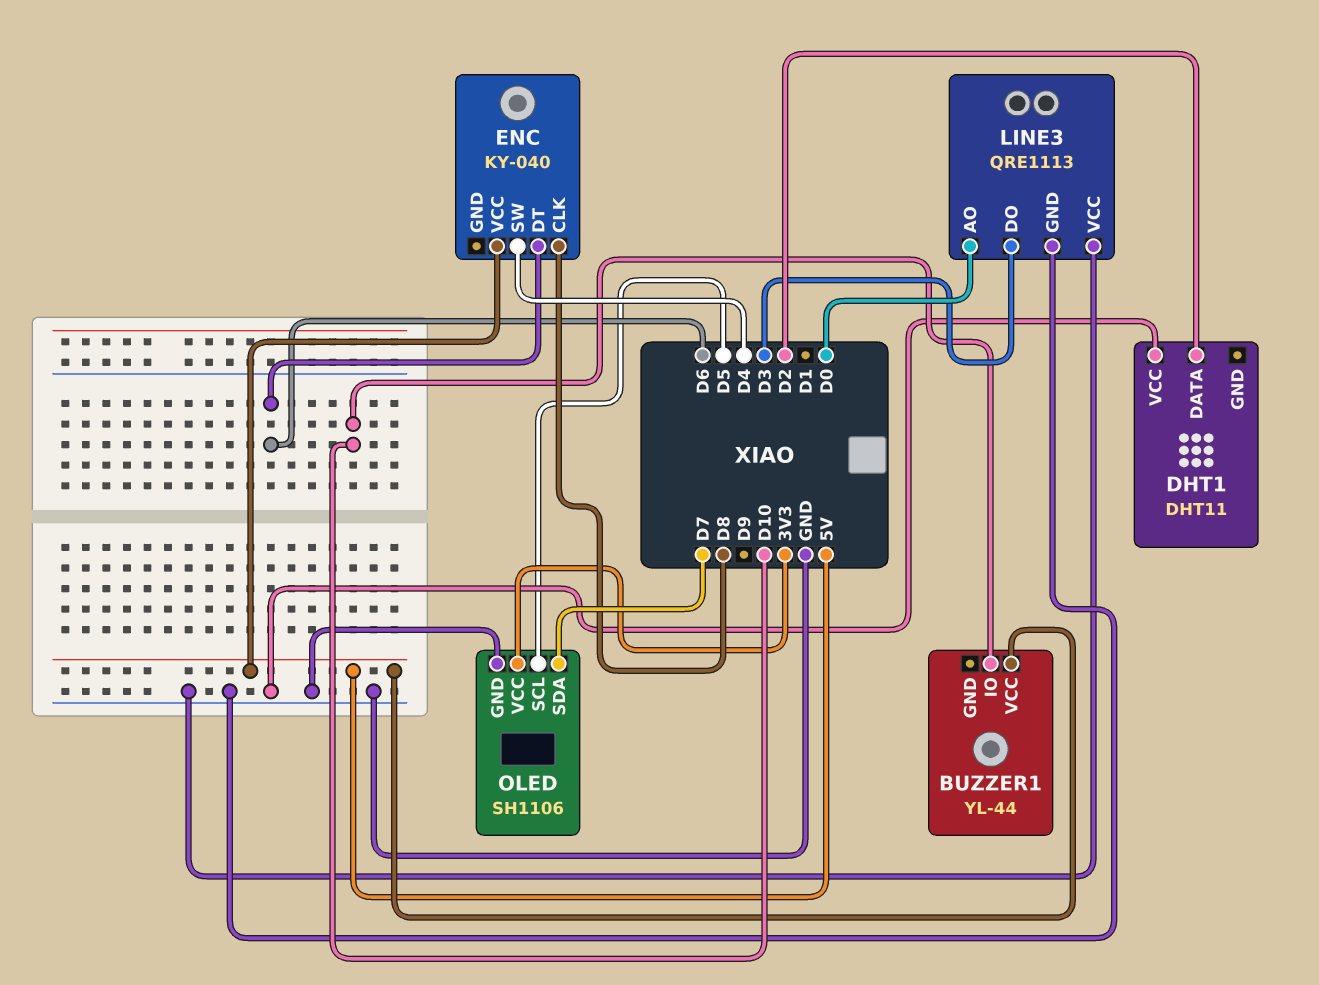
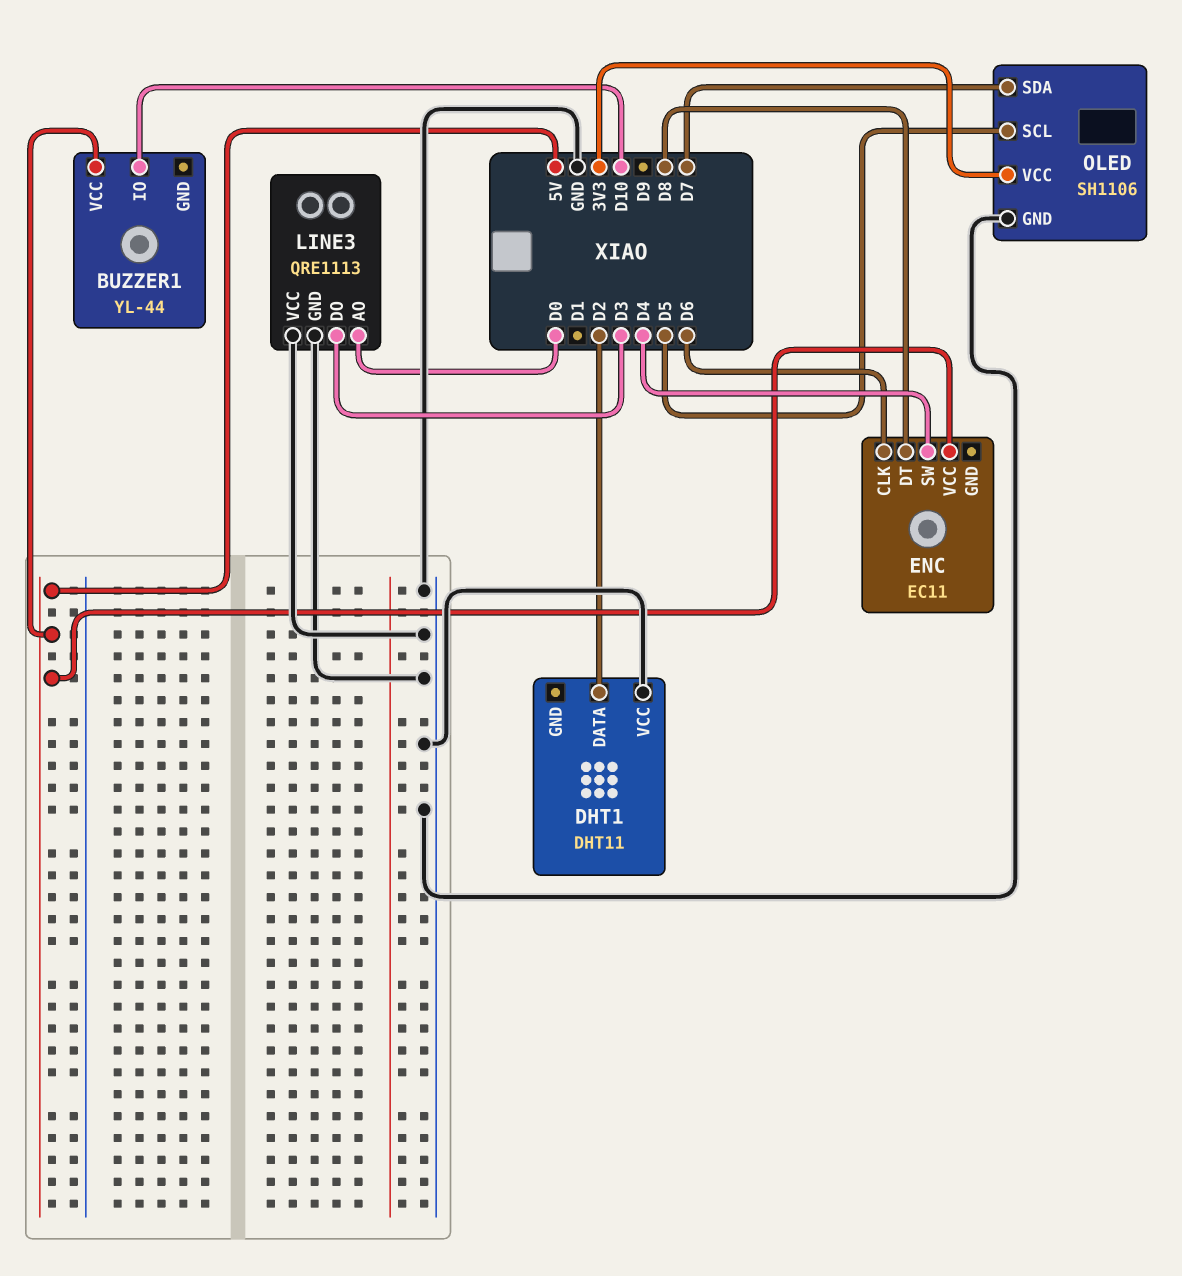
ENC: KY-040 -> EC11
ENC pin CLK: D8 -> D6
ENC pin DT: D6 -> D8

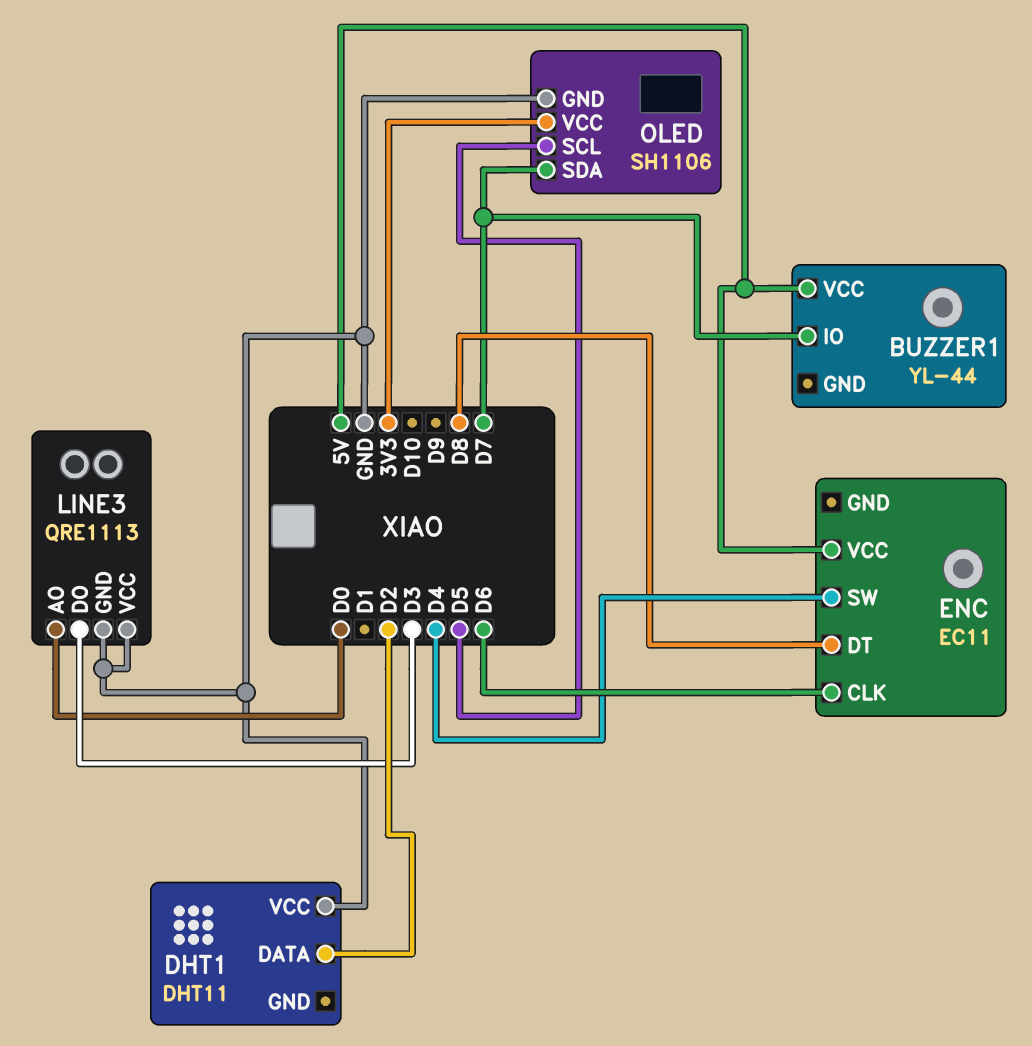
BUZZER1 pin IO: D10 -> D7

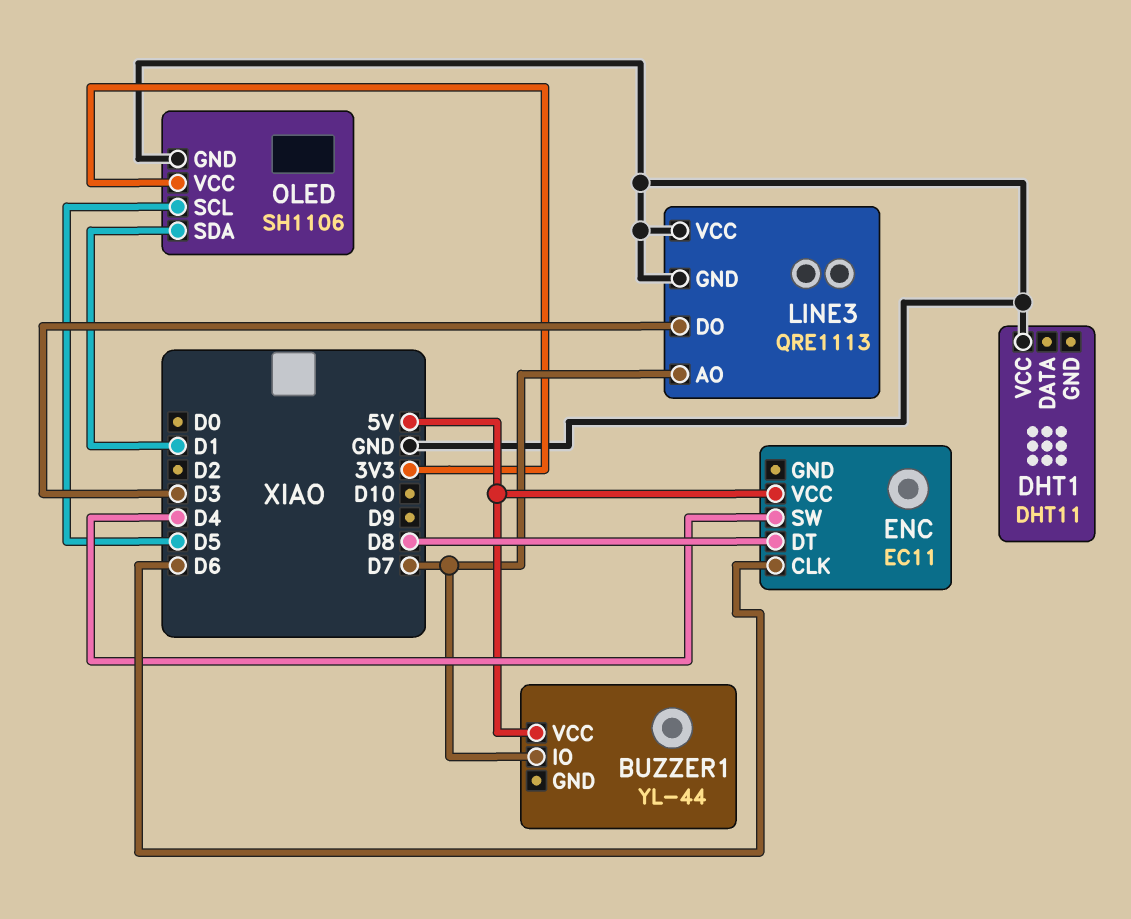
DHT1 pin DATA: D2 -> none
LINE3 pin AO: D0 -> D7
OLED pin SDA: D7 -> D1

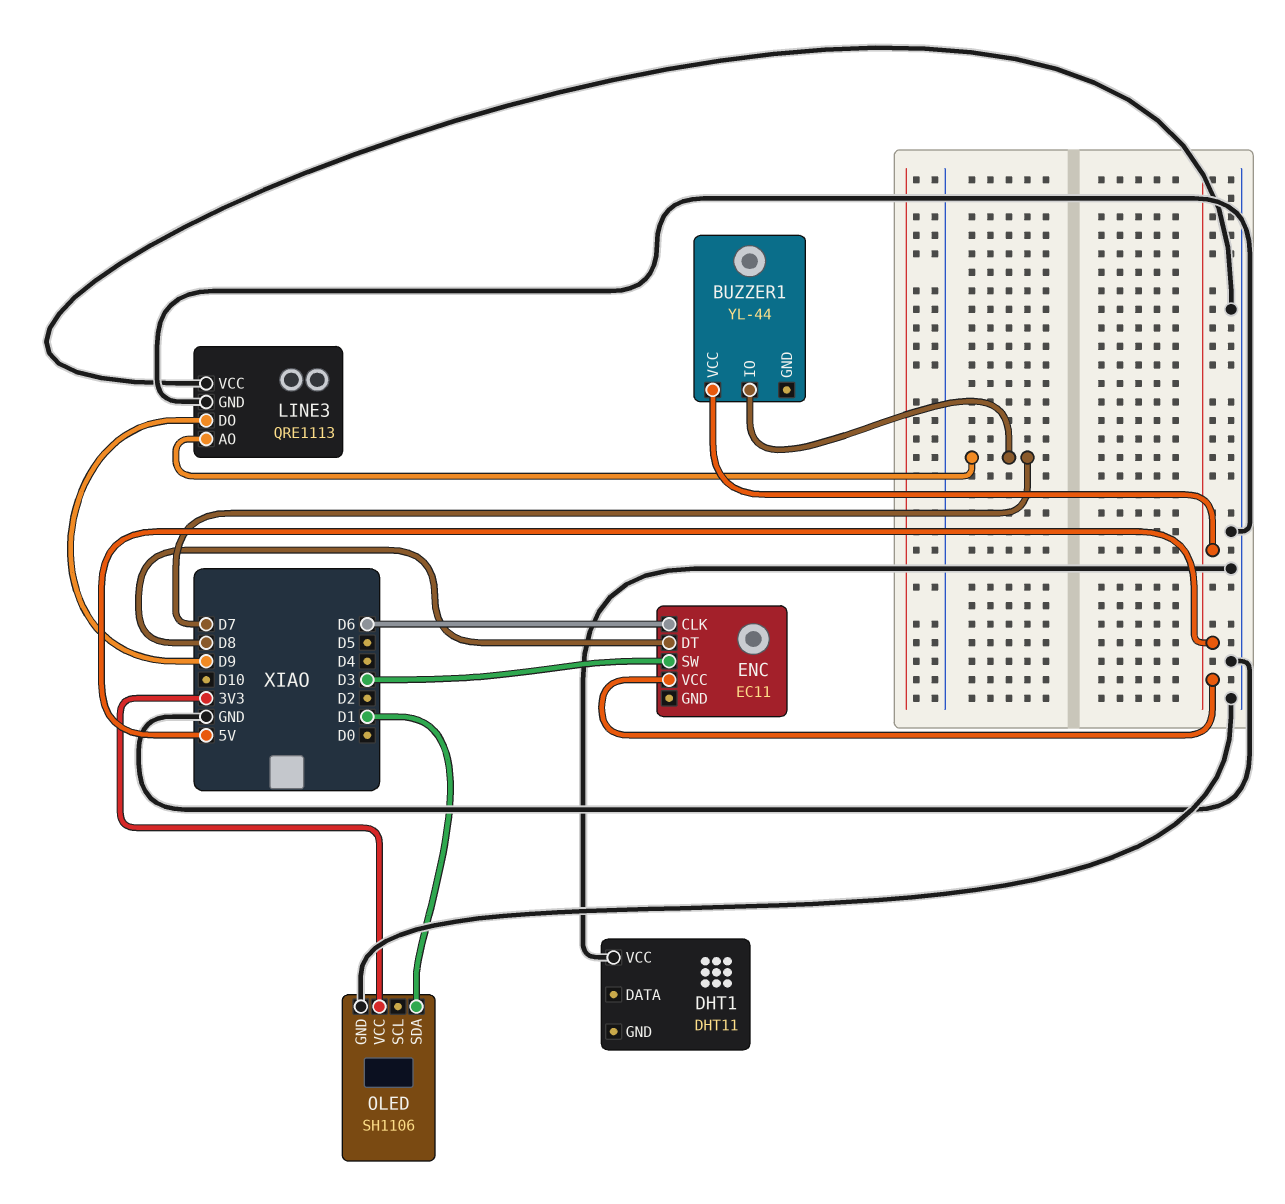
ENC pin SW: D4 -> D3
LINE3 pin DO: D3 -> D9
OLED pin SCL: D5 -> none

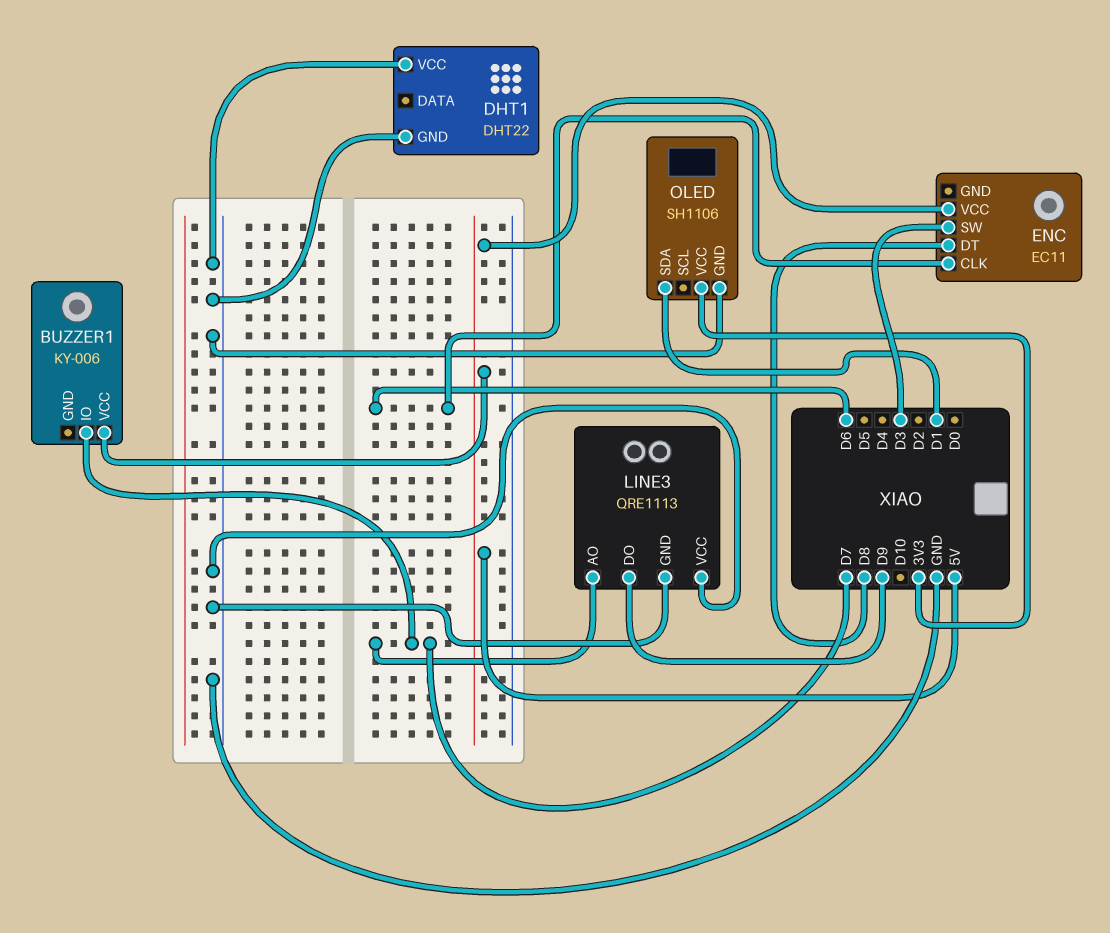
BUZZER1: YL-44 -> KY-006
DHT1: DHT11 -> DHT22
DHT1 pin GND: none -> GND

